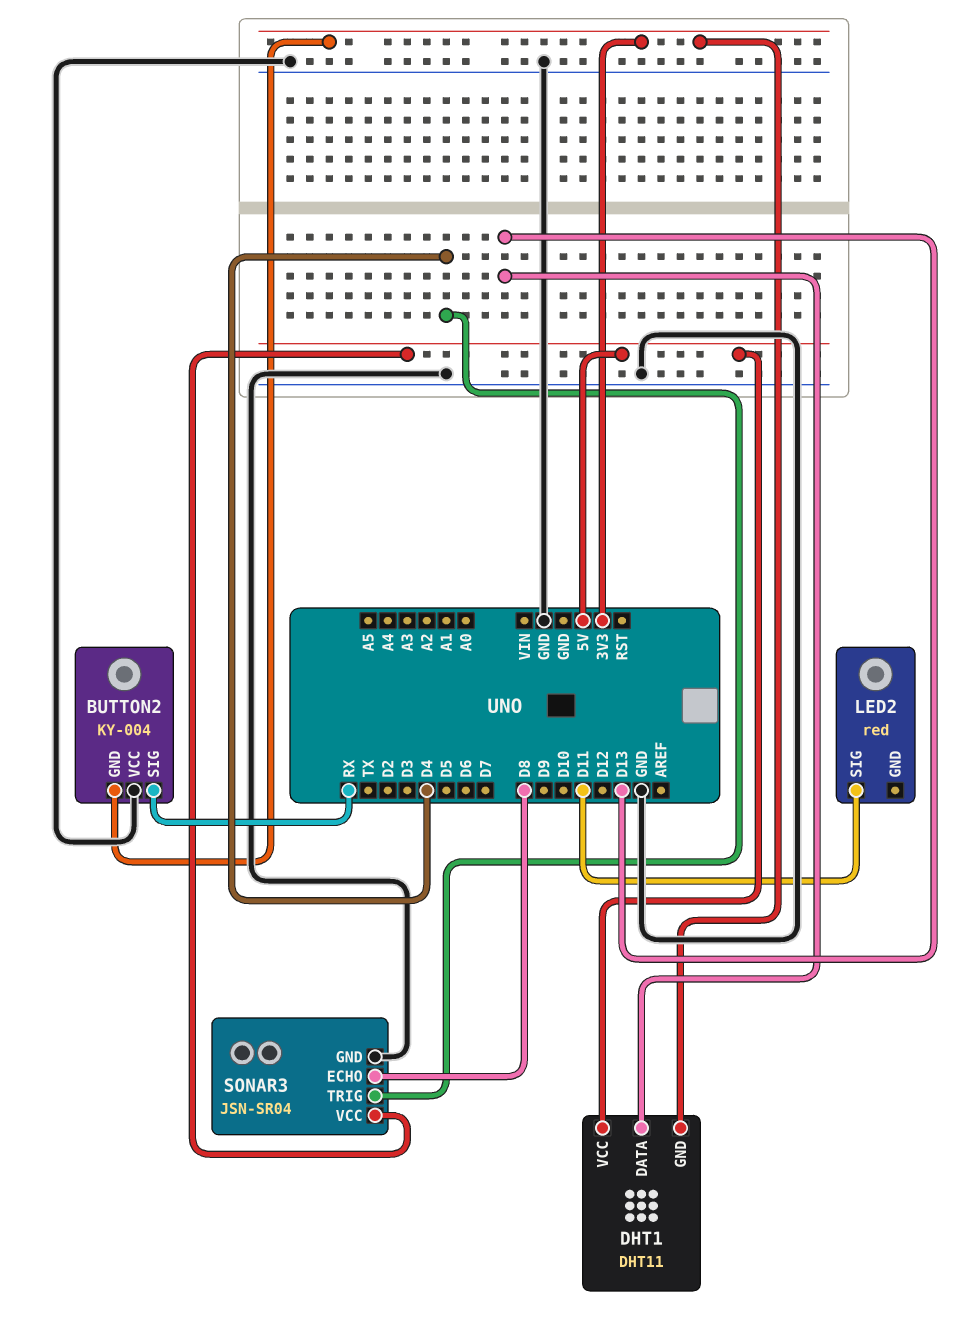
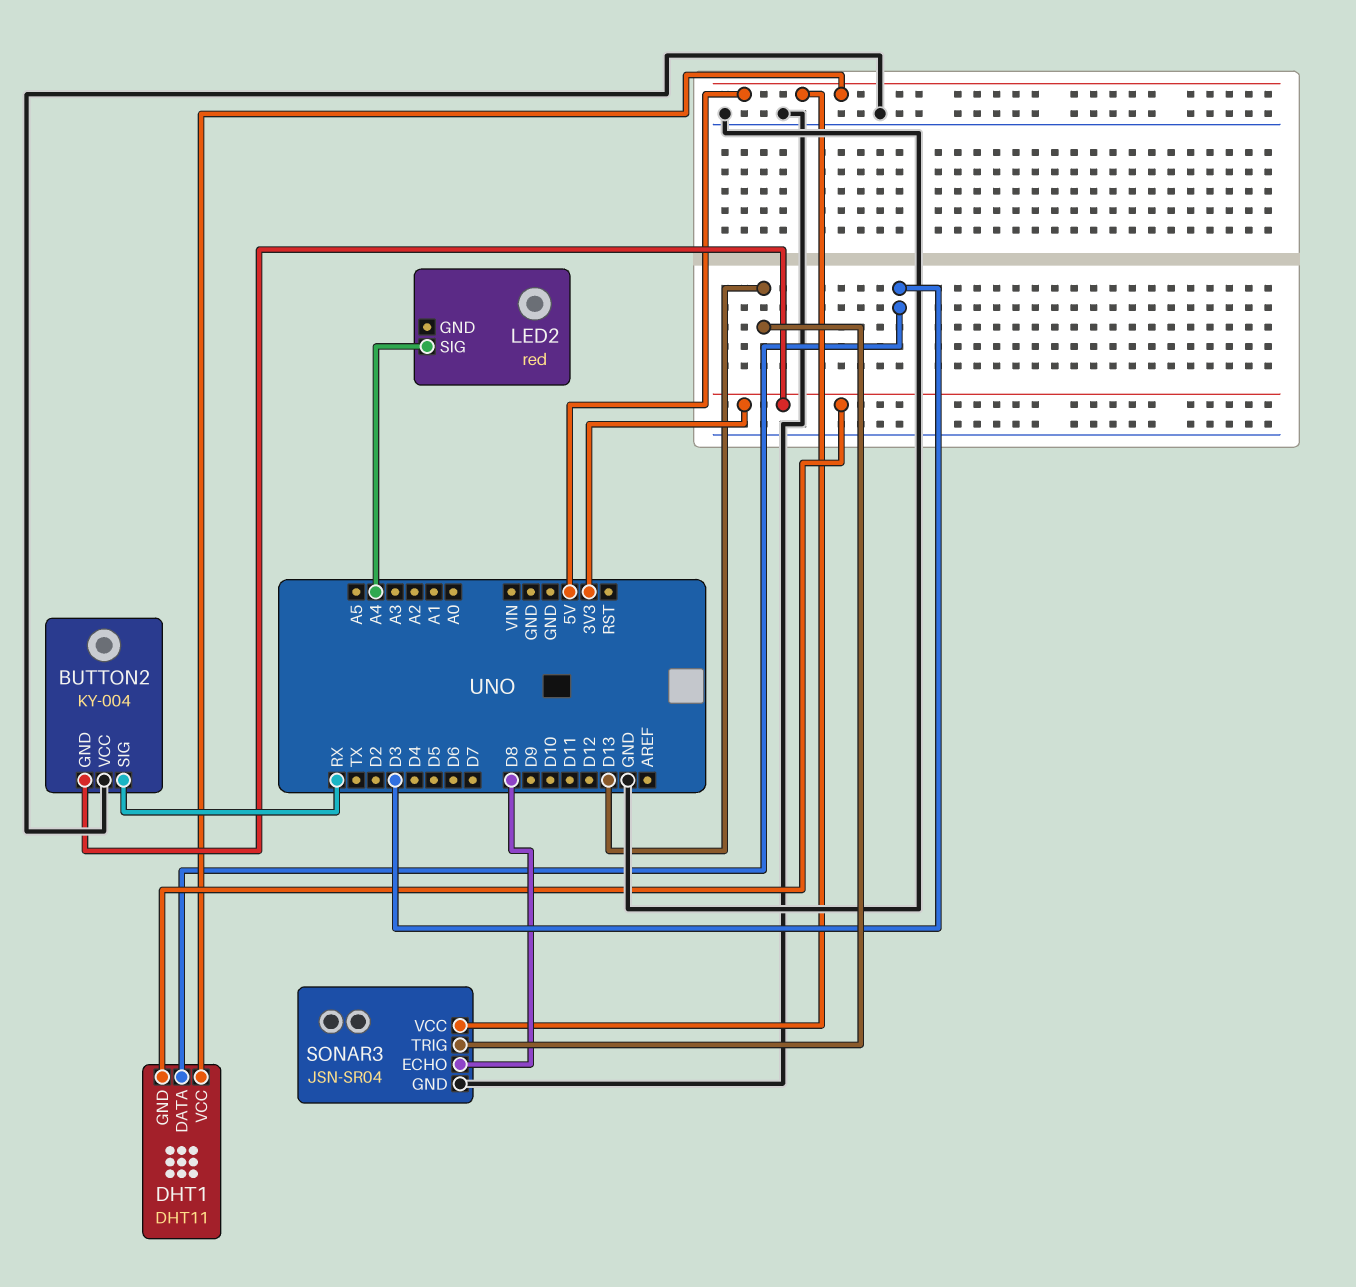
DHT1 pin DATA: D13 -> D3
LED2 pin SIG: D11 -> A4
SONAR3 pin TRIG: D4 -> D13

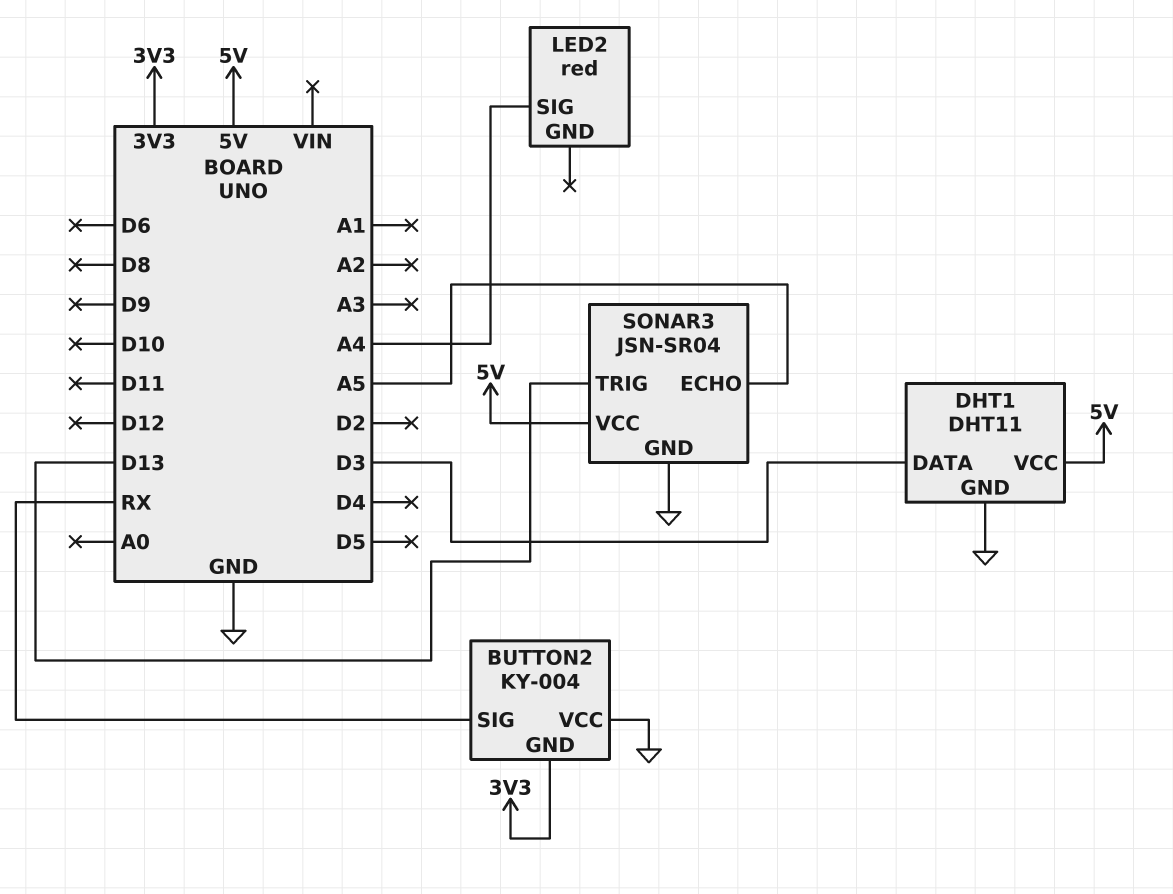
DHT1 pin GND: 3V3 -> GND
SONAR3 pin ECHO: D8 -> A5

